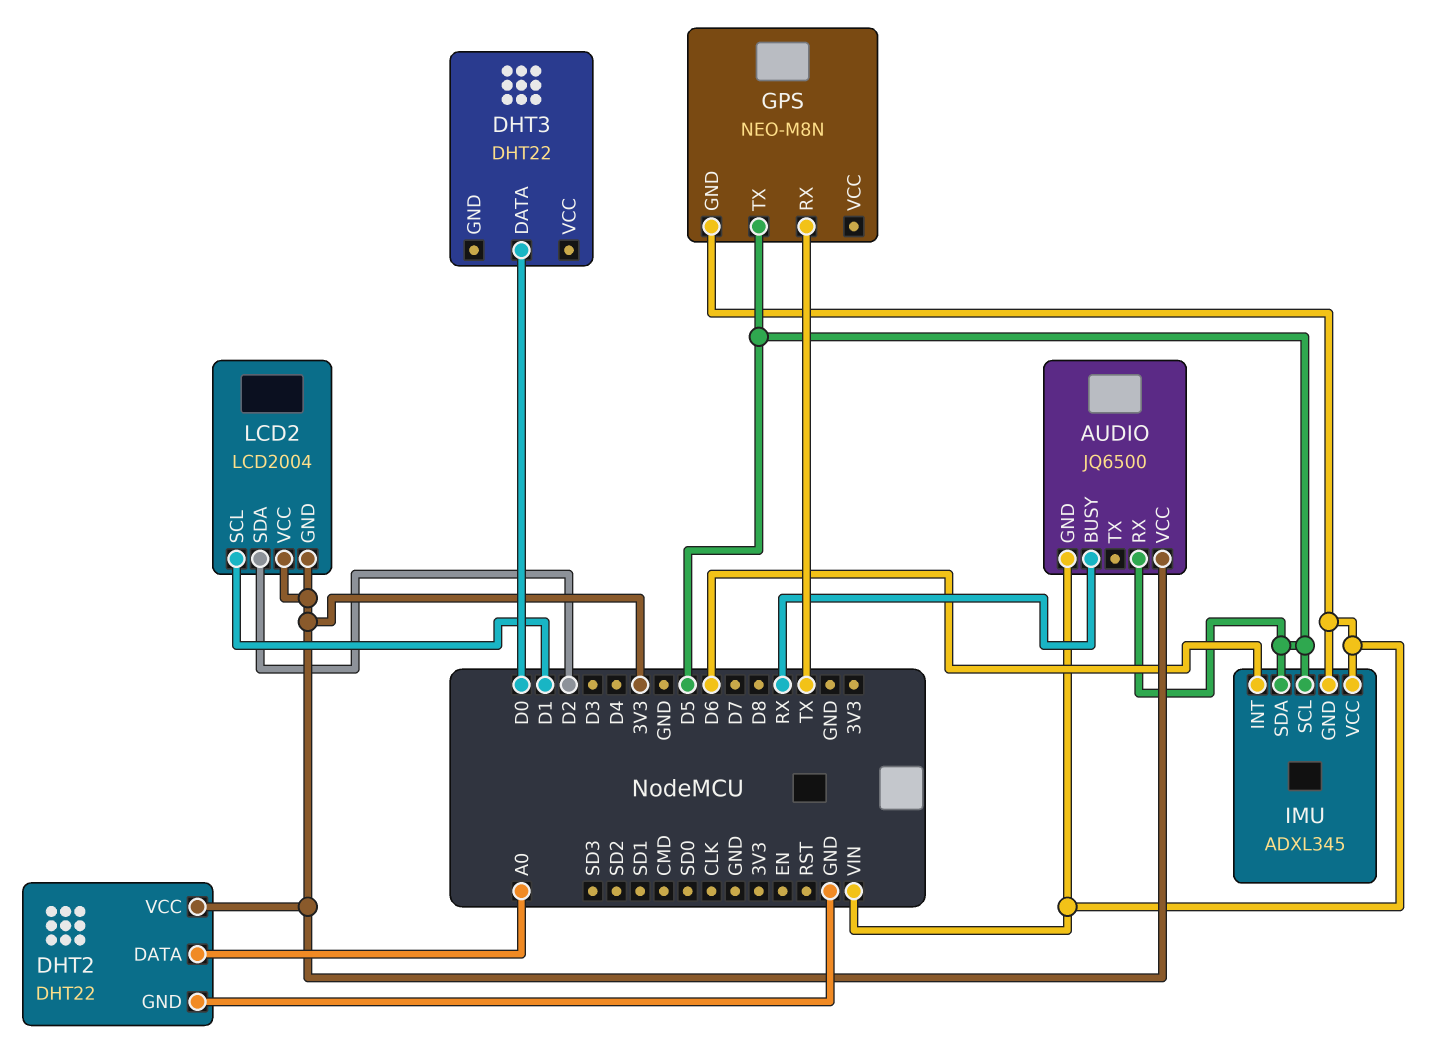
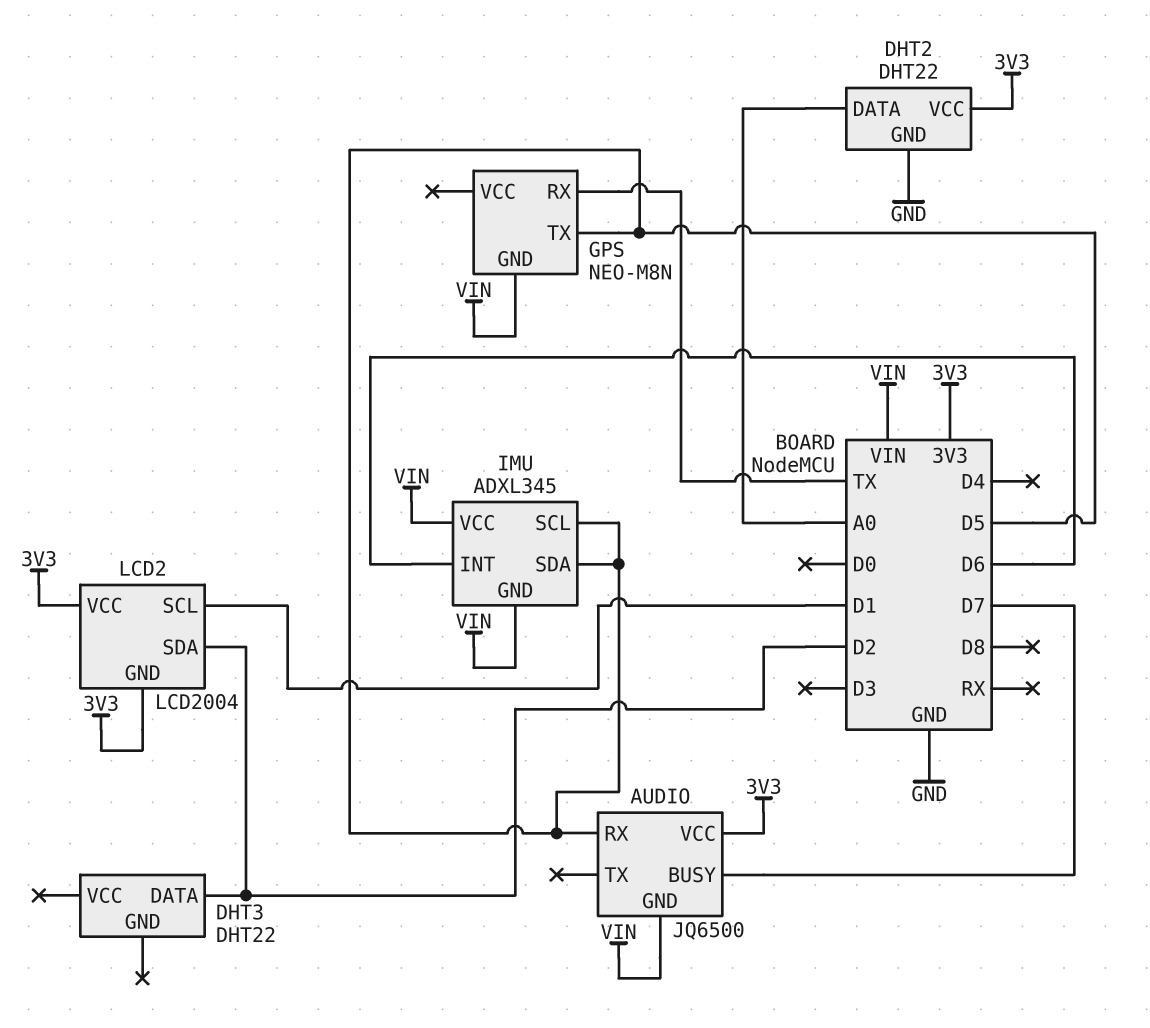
AUDIO pin BUSY: RX -> D7
DHT3 pin DATA: D0 -> D2

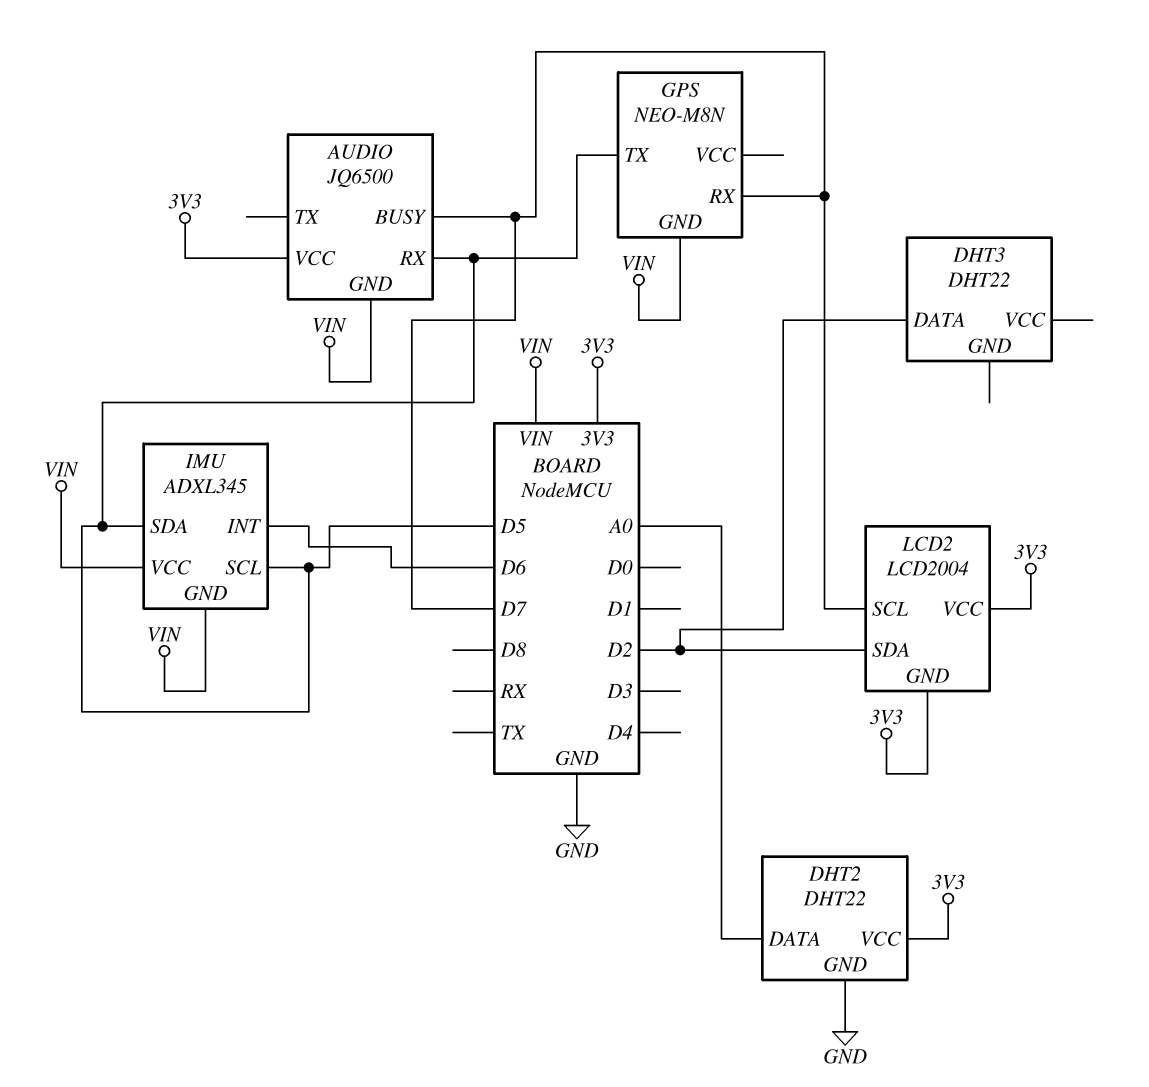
GPS pin RX: TX -> D7
LCD2 pin SCL: D1 -> D7

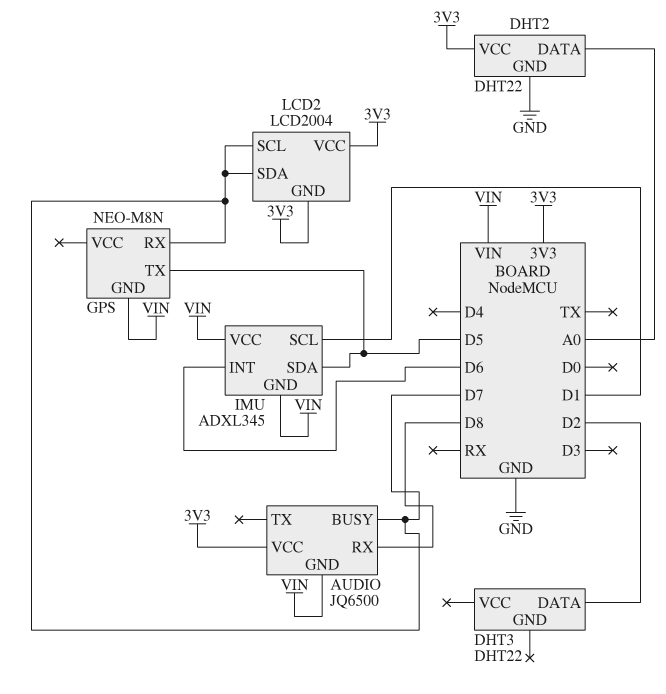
AUDIO pin RX: D5 -> D8
IMU pin SCL: D5 -> D1
LCD2 pin SDA: D2 -> D7

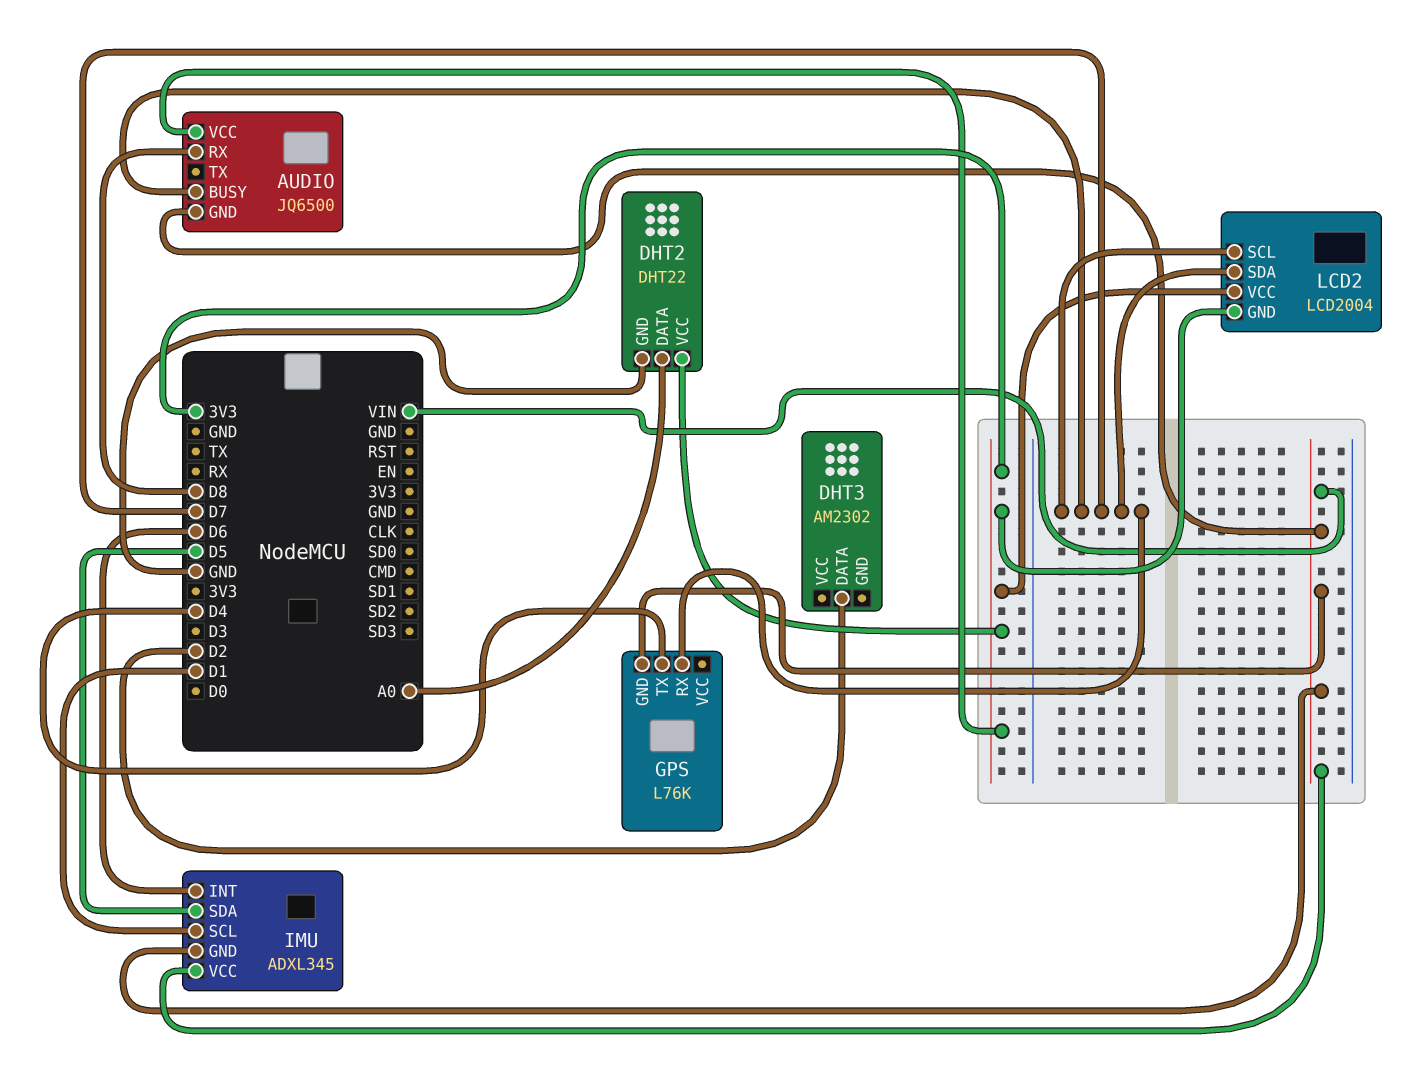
DHT3: DHT22 -> AM2302
GPS: NEO-M8N -> L76K
GPS pin TX: D5 -> D4

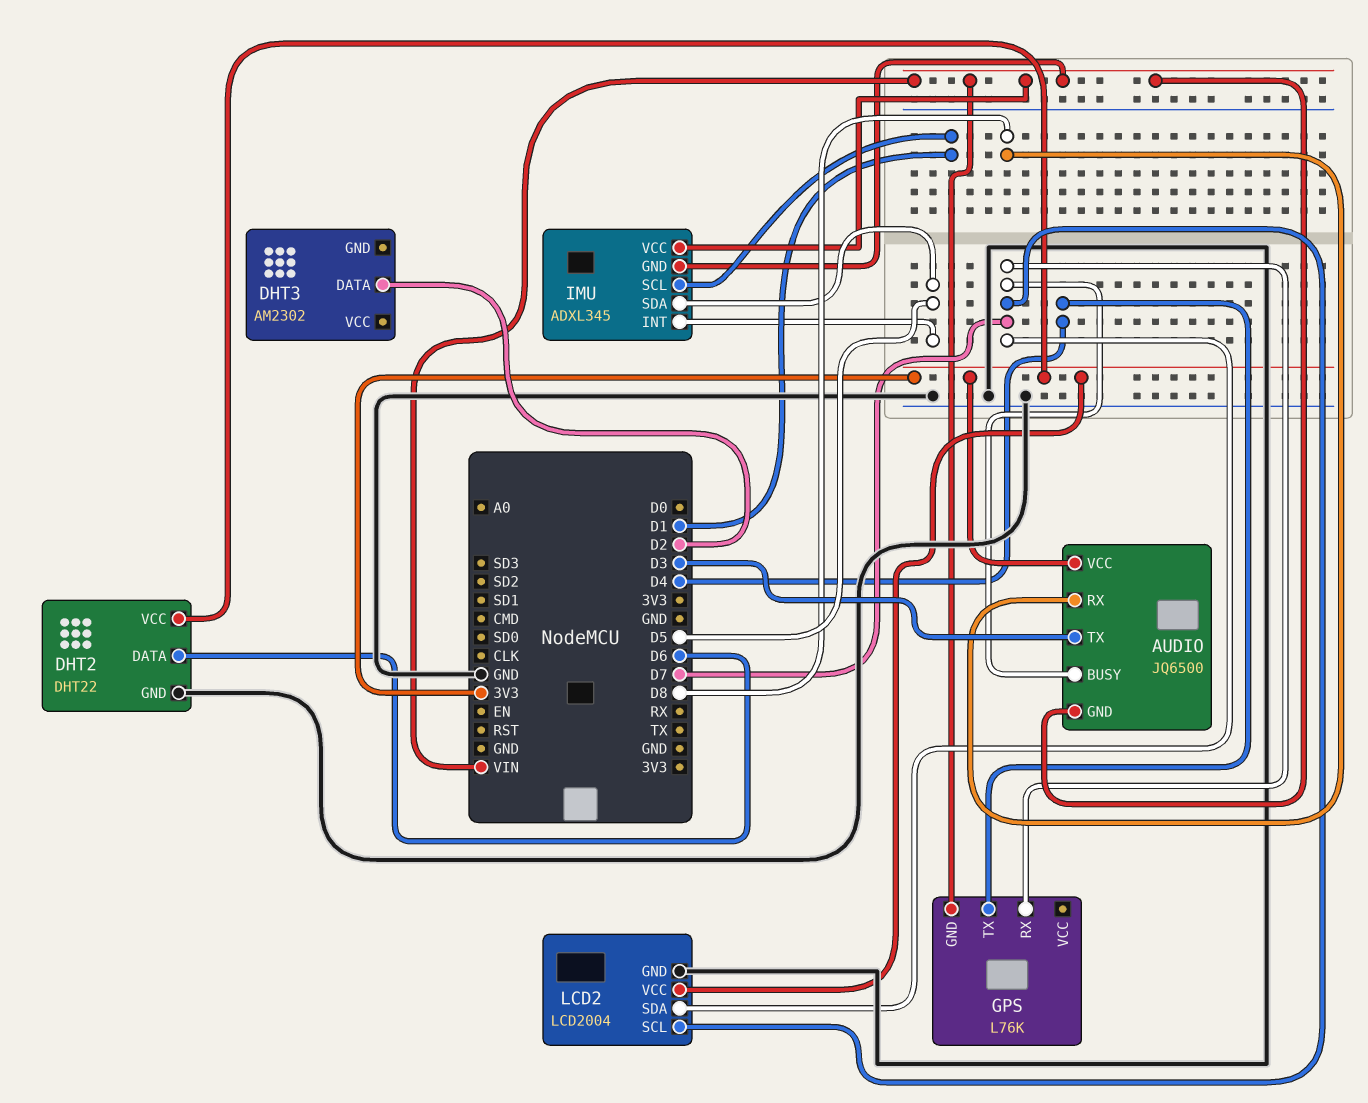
AUDIO pin TX: none -> D3
DHT2 pin DATA: A0 -> D6
IMU pin INT: D6 -> D5
LCD2 pin GND: 3V3 -> GND

